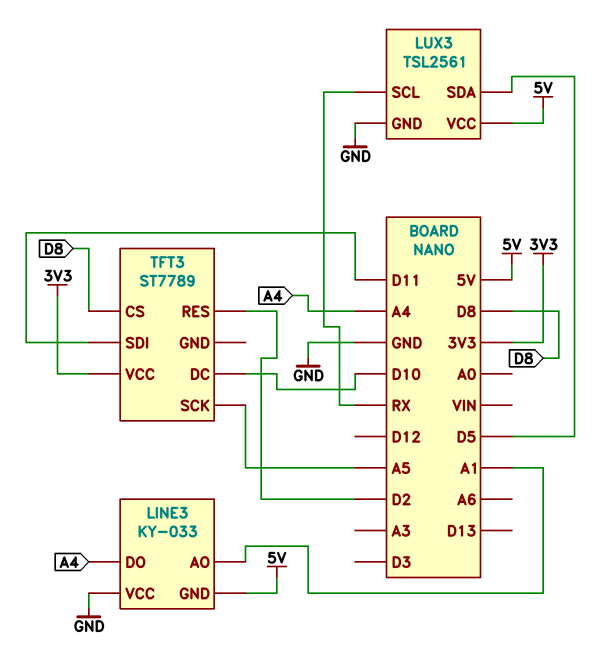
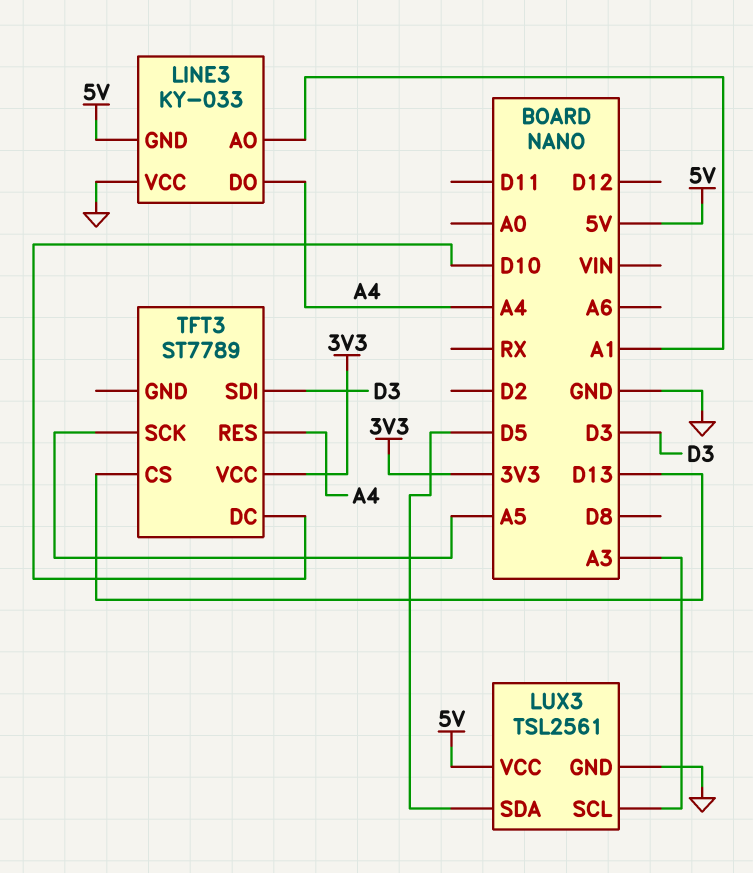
LUX3 pin SCL: RX -> A3
TFT3 pin CS: D8 -> D13
TFT3 pin RES: D2 -> A4
TFT3 pin SDI: D11 -> D3

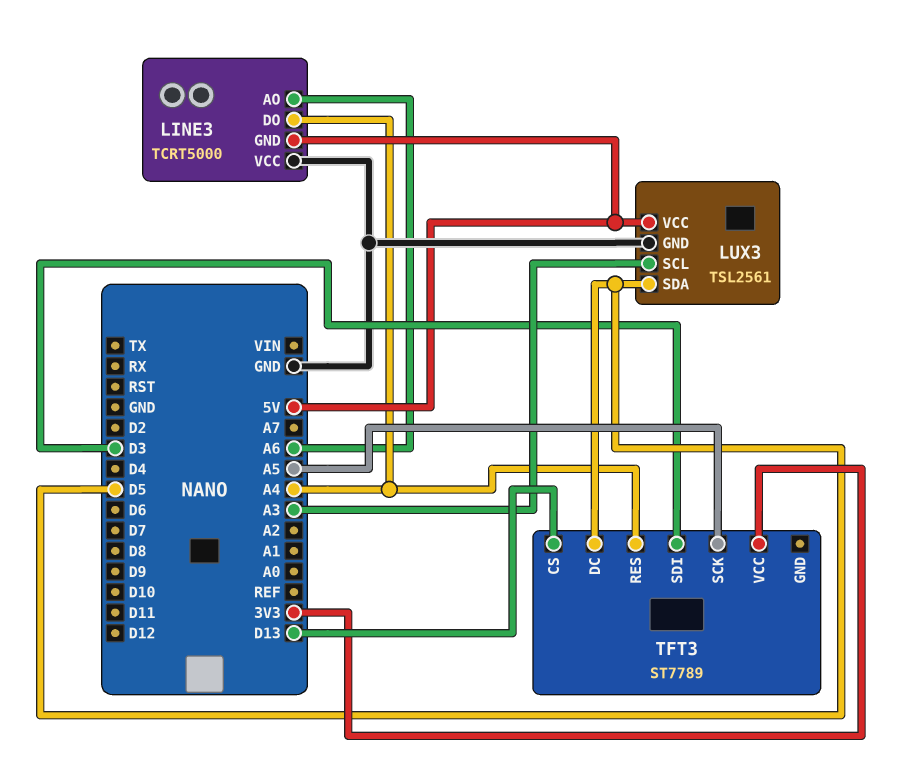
LINE3: KY-033 -> TCRT5000
LINE3 pin AO: A1 -> A6
TFT3 pin DC: D10 -> D5

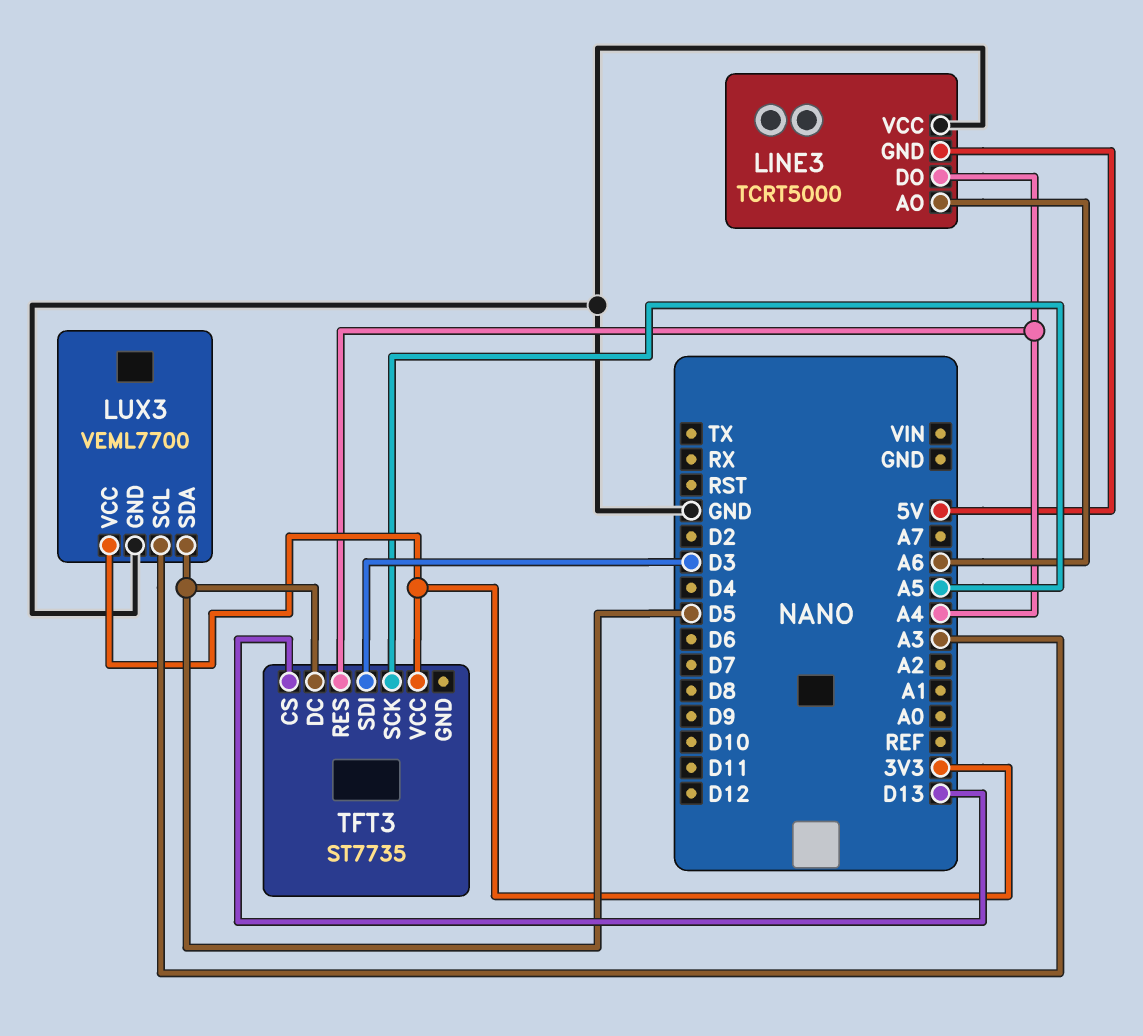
LUX3: TSL2561 -> VEML7700
LUX3 pin VCC: 5V -> 3V3
TFT3: ST7789 -> ST7735

